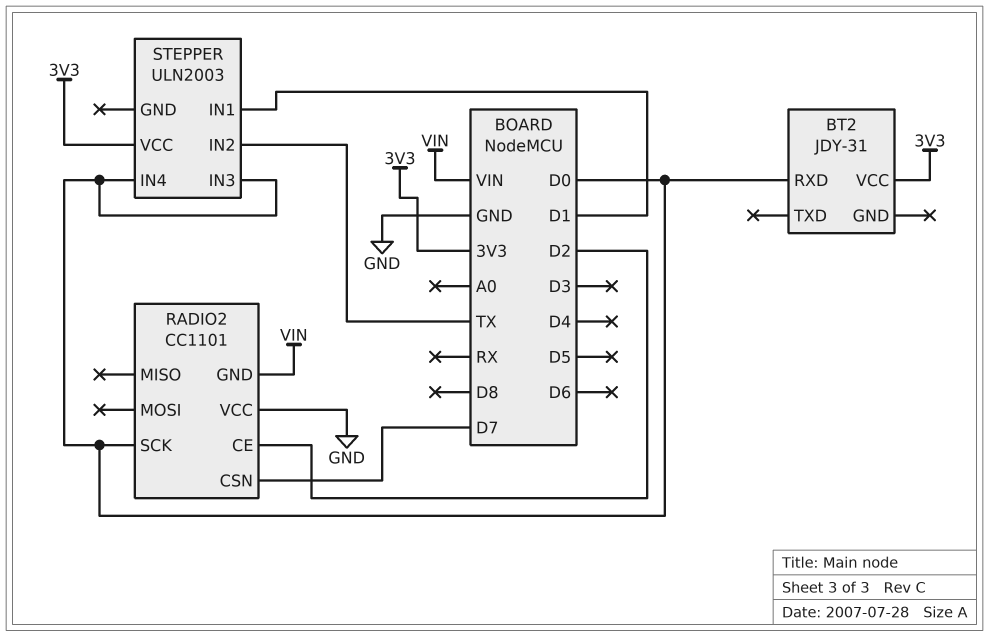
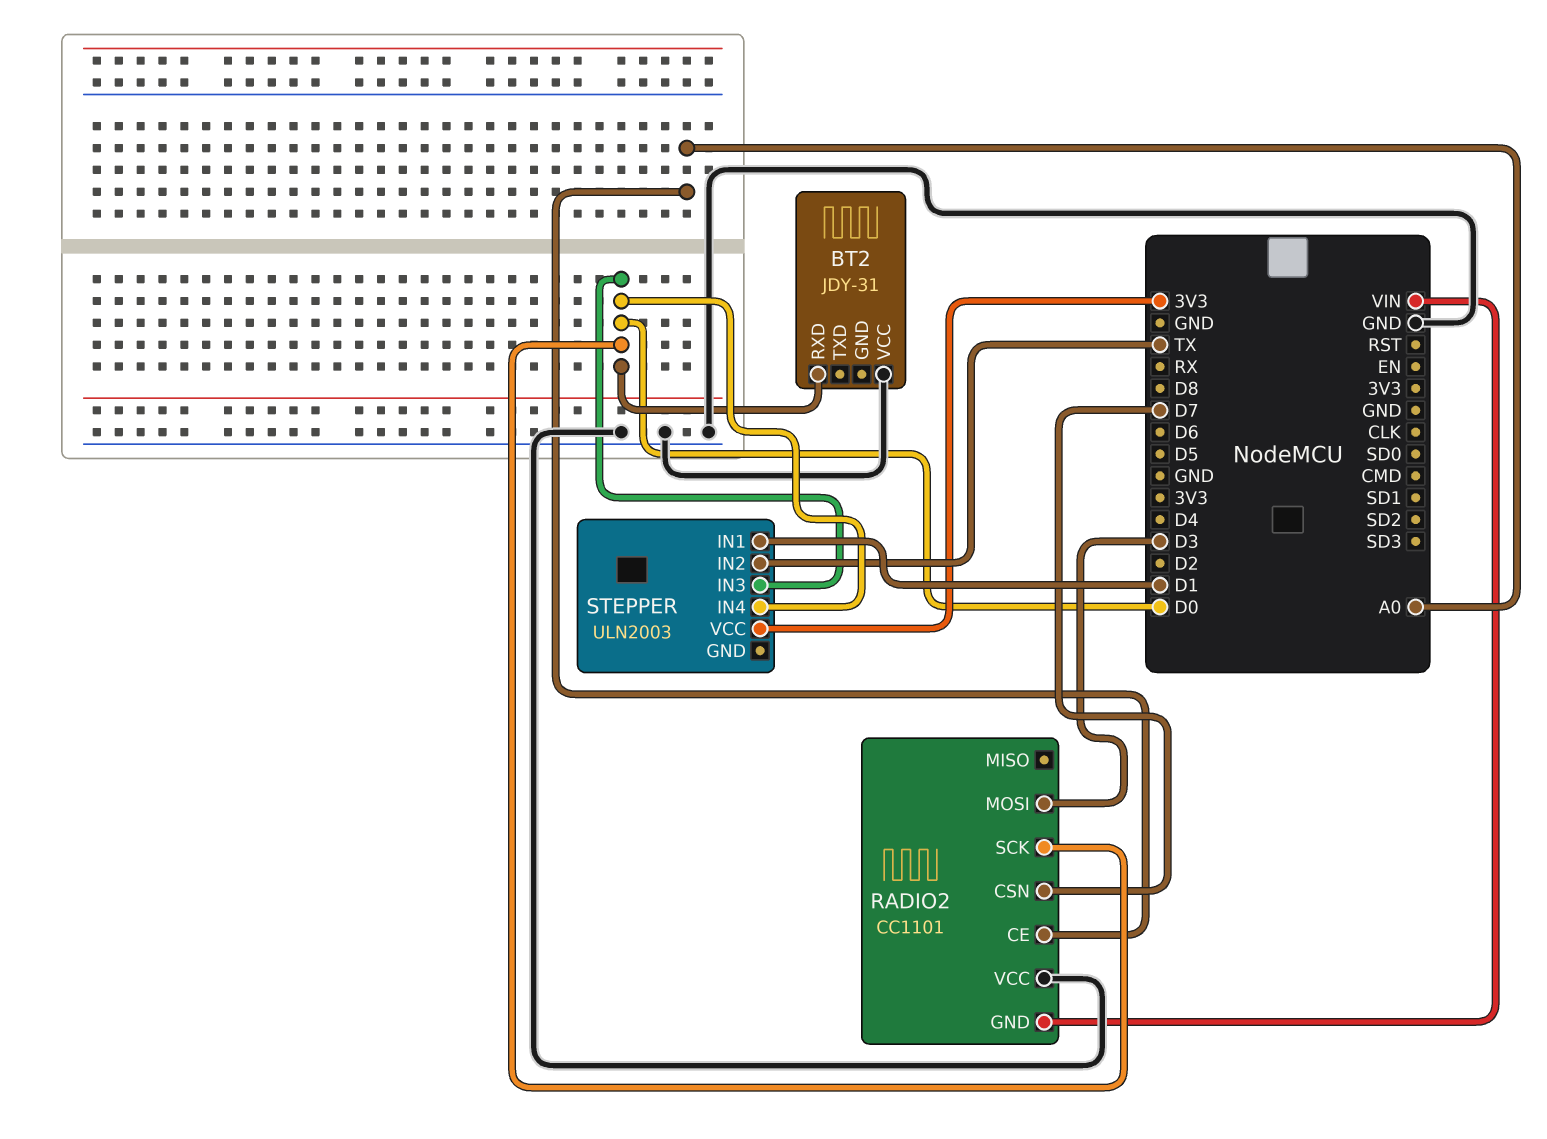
BT2 pin VCC: 3V3 -> GND
RADIO2 pin CE: D2 -> A0
RADIO2 pin MOSI: none -> D3

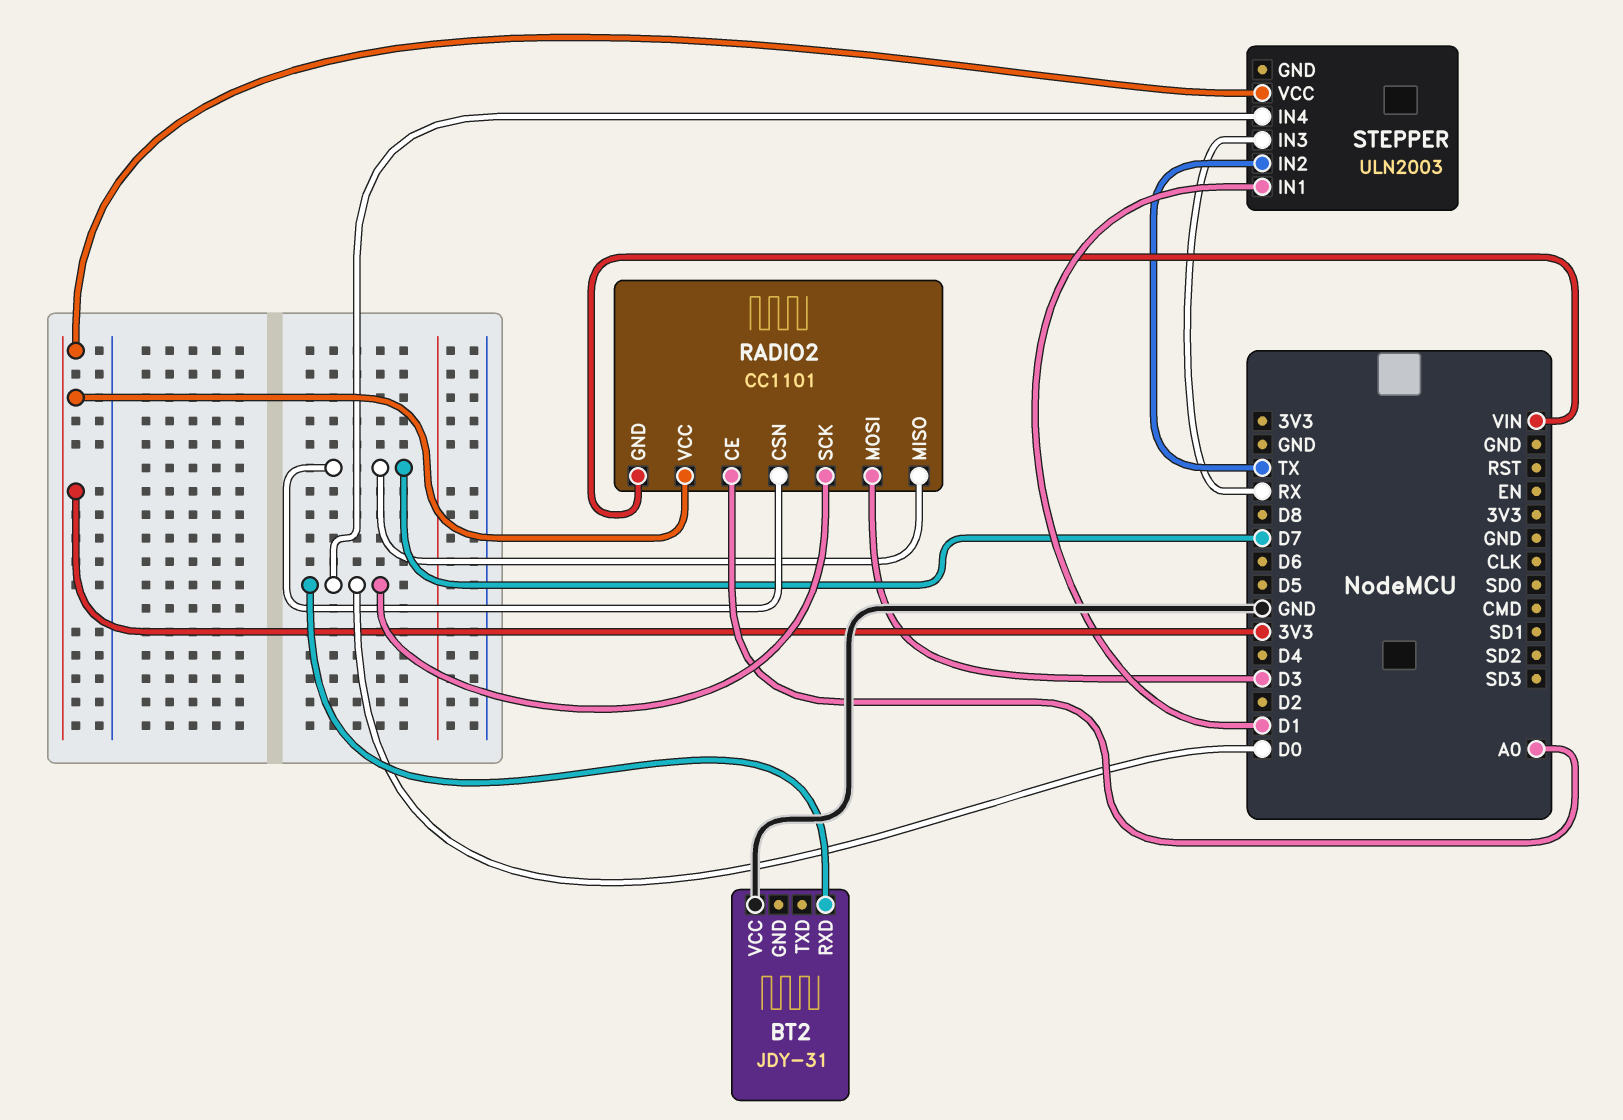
RADIO2 pin MISO: none -> D7
RADIO2 pin VCC: GND -> 3V3
STEPPER pin IN3: D0 -> RX

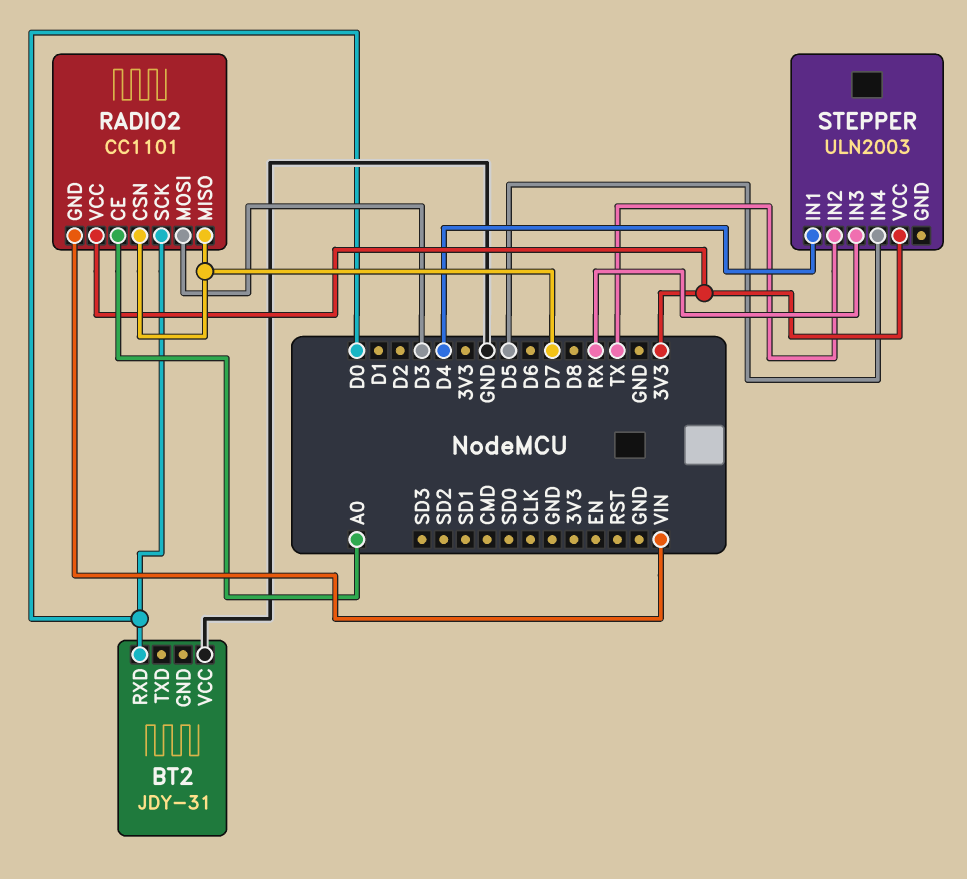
STEPPER pin IN1: D1 -> D4
STEPPER pin IN4: D0 -> D5

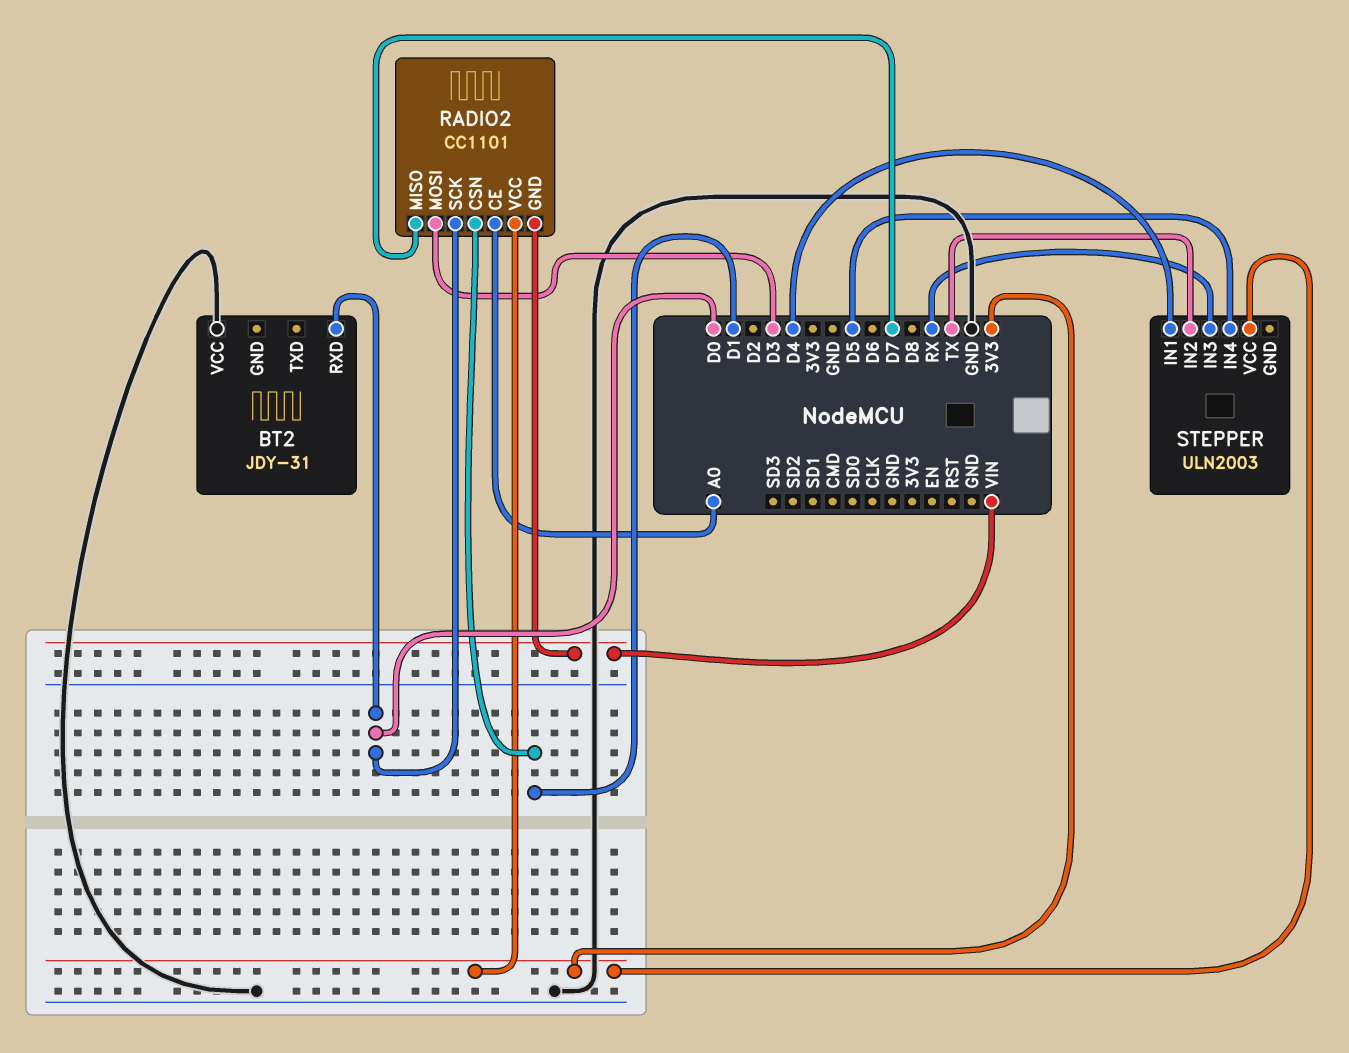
RADIO2 pin CSN: D7 -> D1

